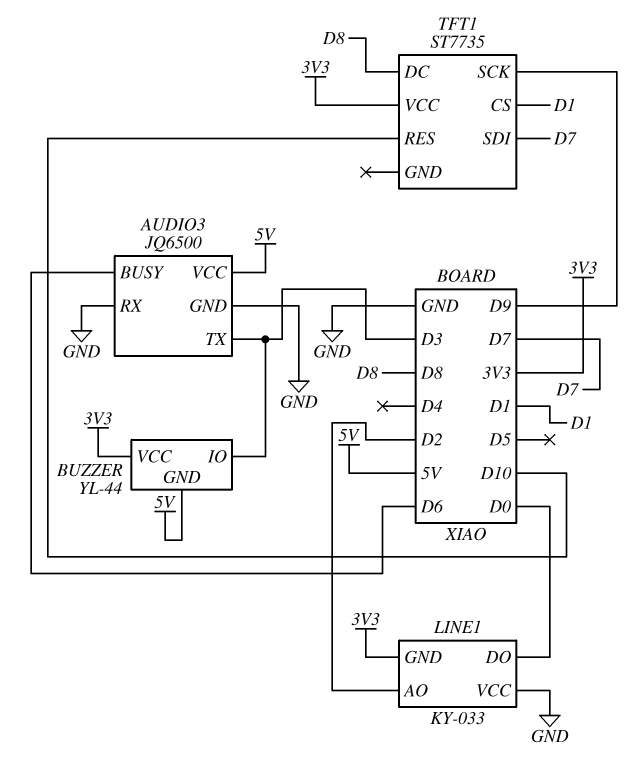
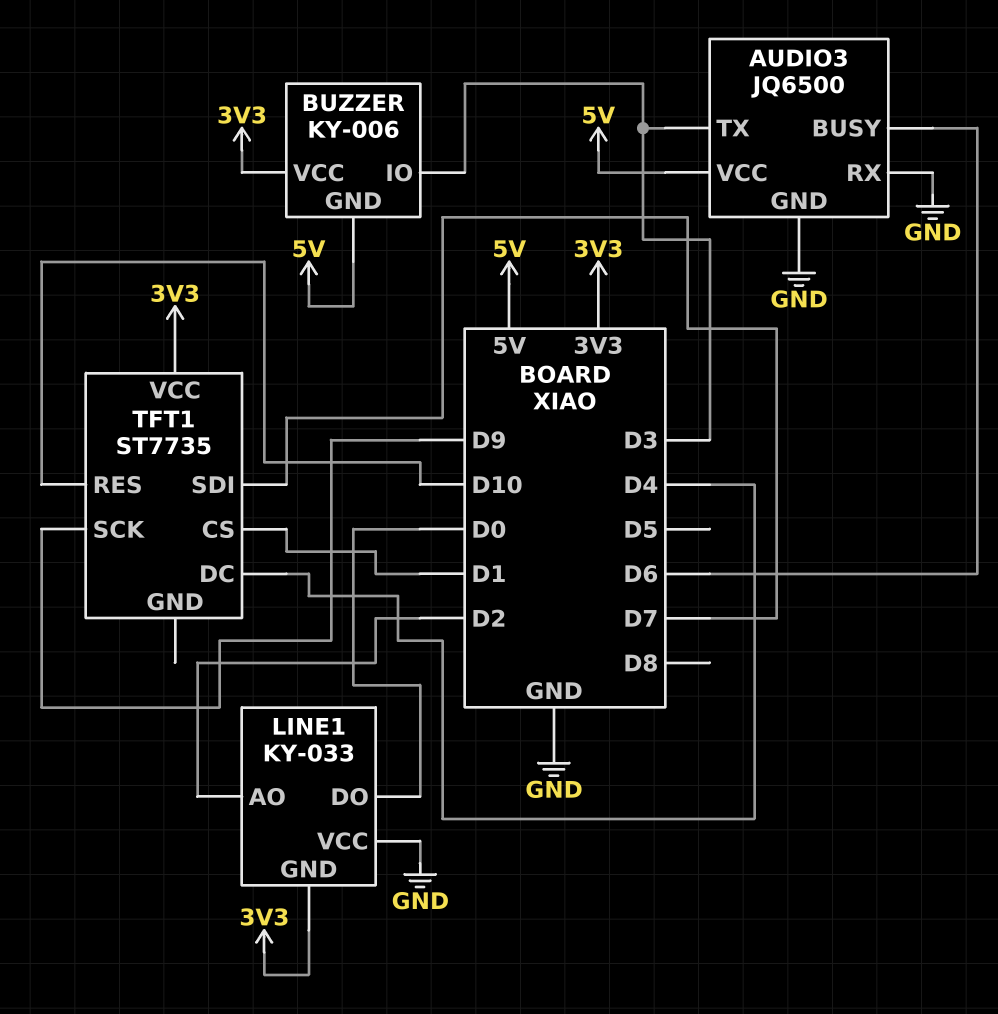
BUZZER: YL-44 -> KY-006
TFT1 pin DC: D8 -> D4

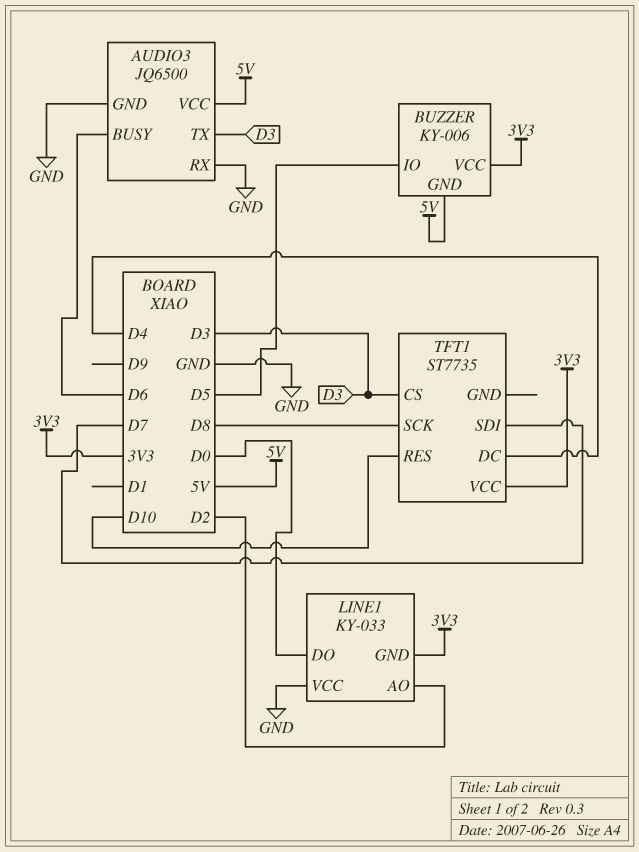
BUZZER pin IO: D3 -> D5
TFT1 pin CS: D1 -> D3
TFT1 pin SCK: D9 -> D8

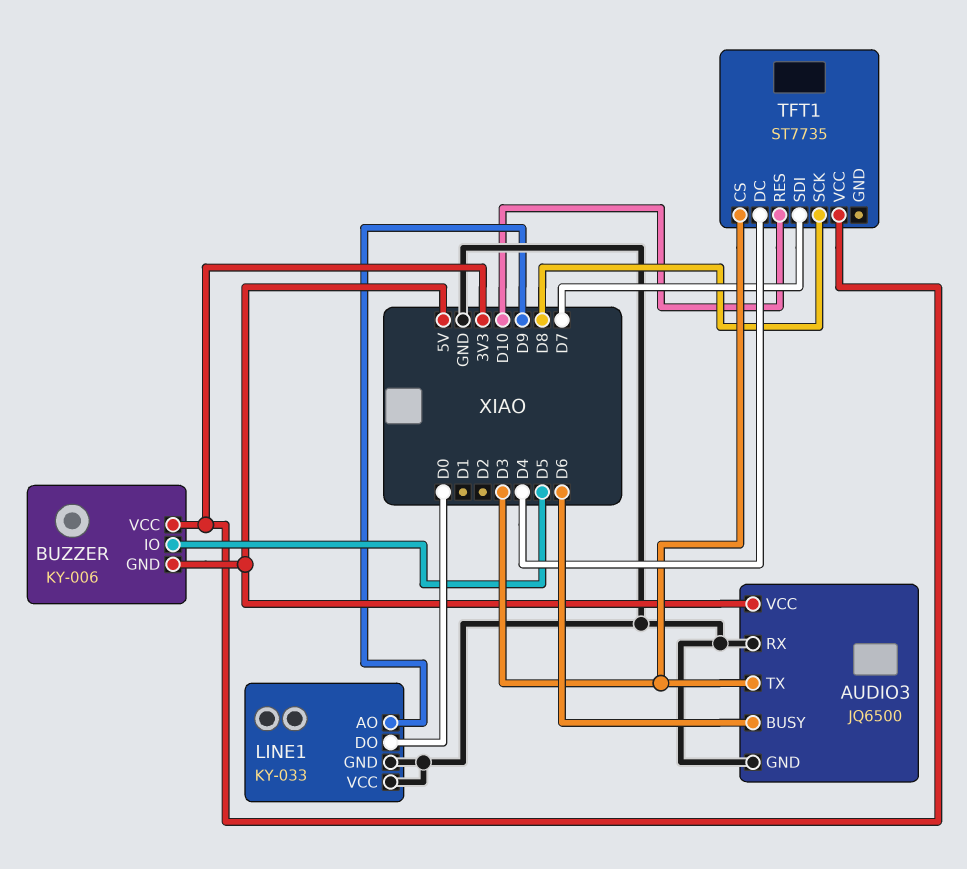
LINE1 pin AO: D2 -> D9
LINE1 pin GND: 3V3 -> GND

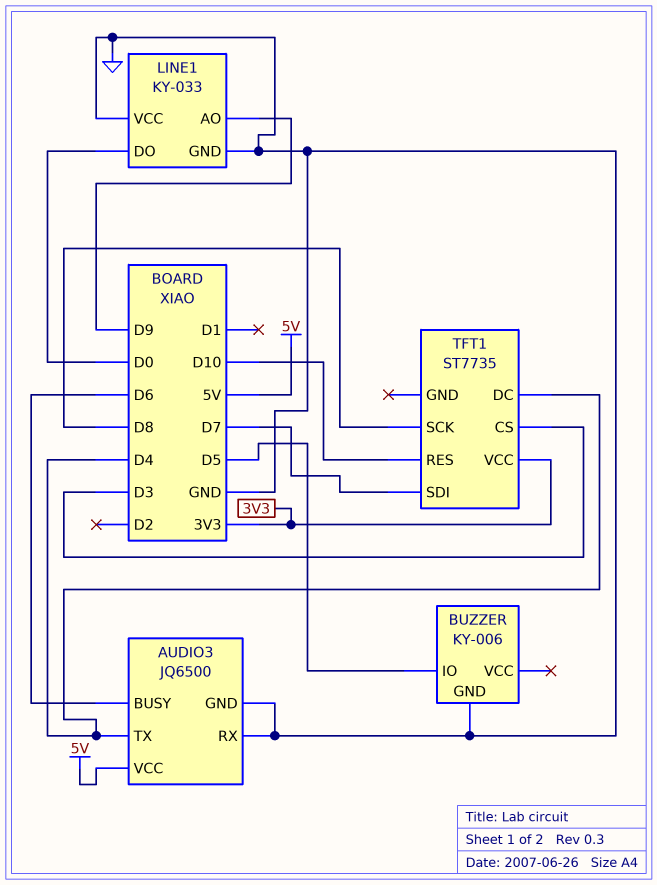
AUDIO3 pin TX: D3 -> D4
BUZZER pin GND: 5V -> GND
BUZZER pin VCC: 3V3 -> none

